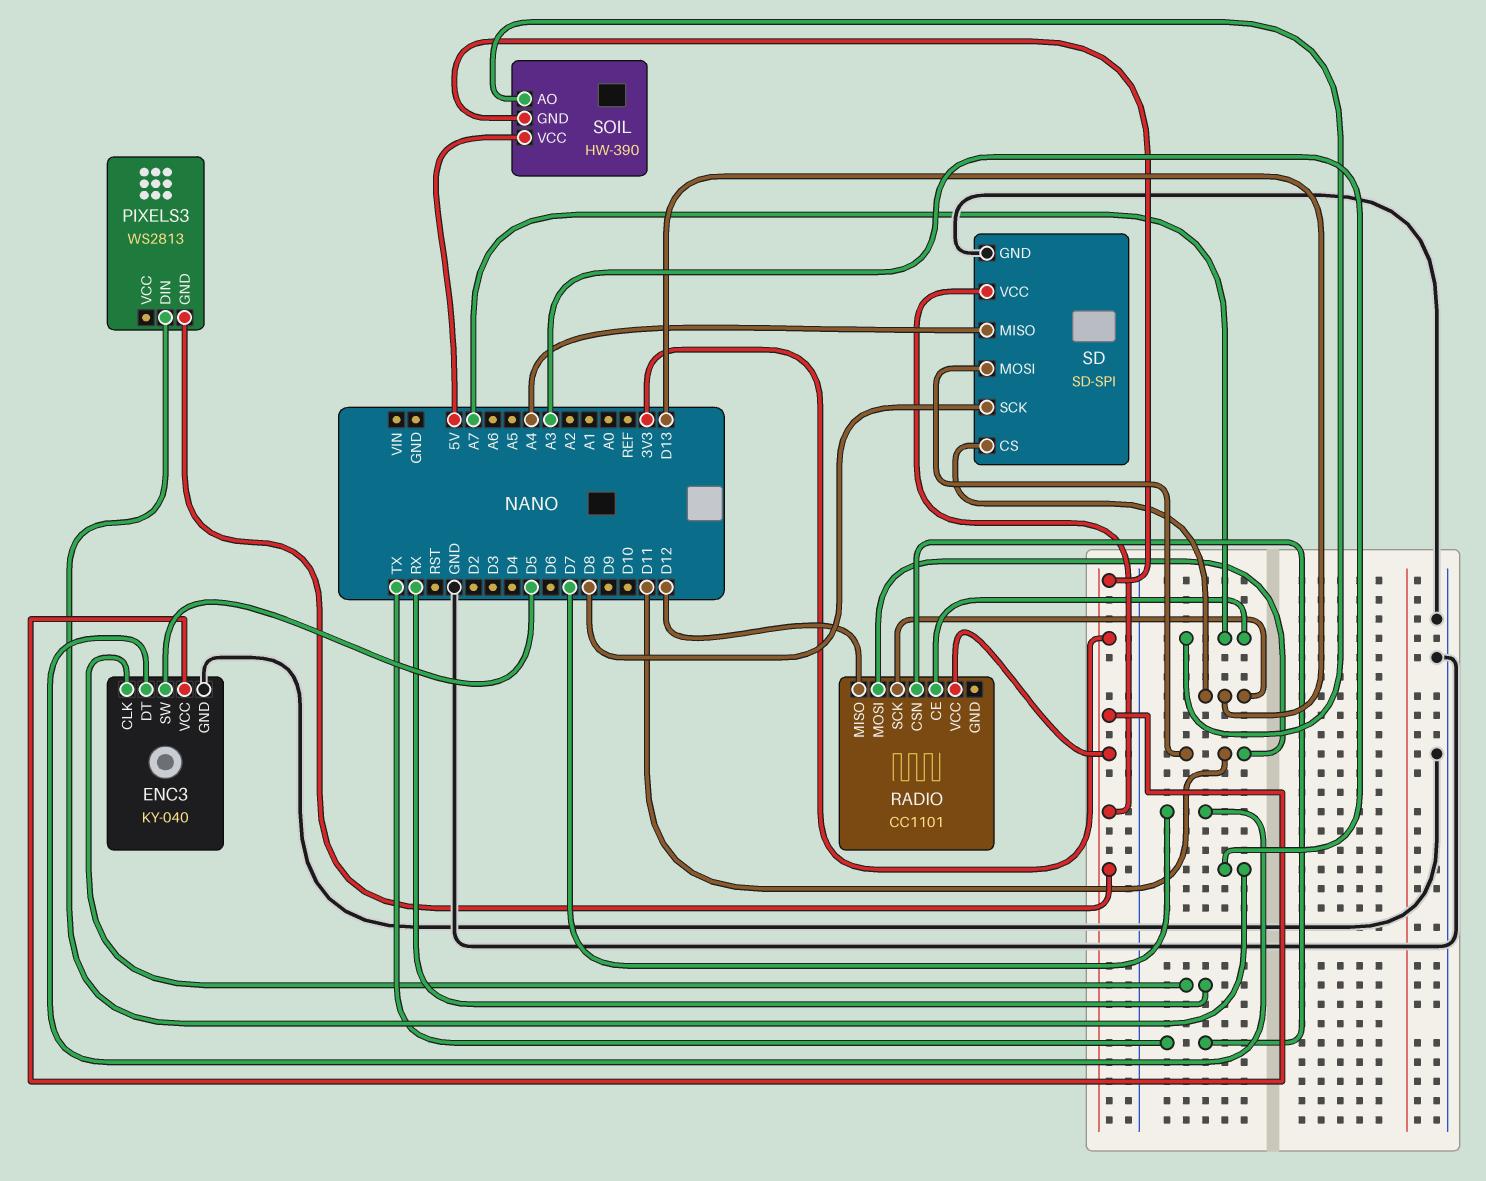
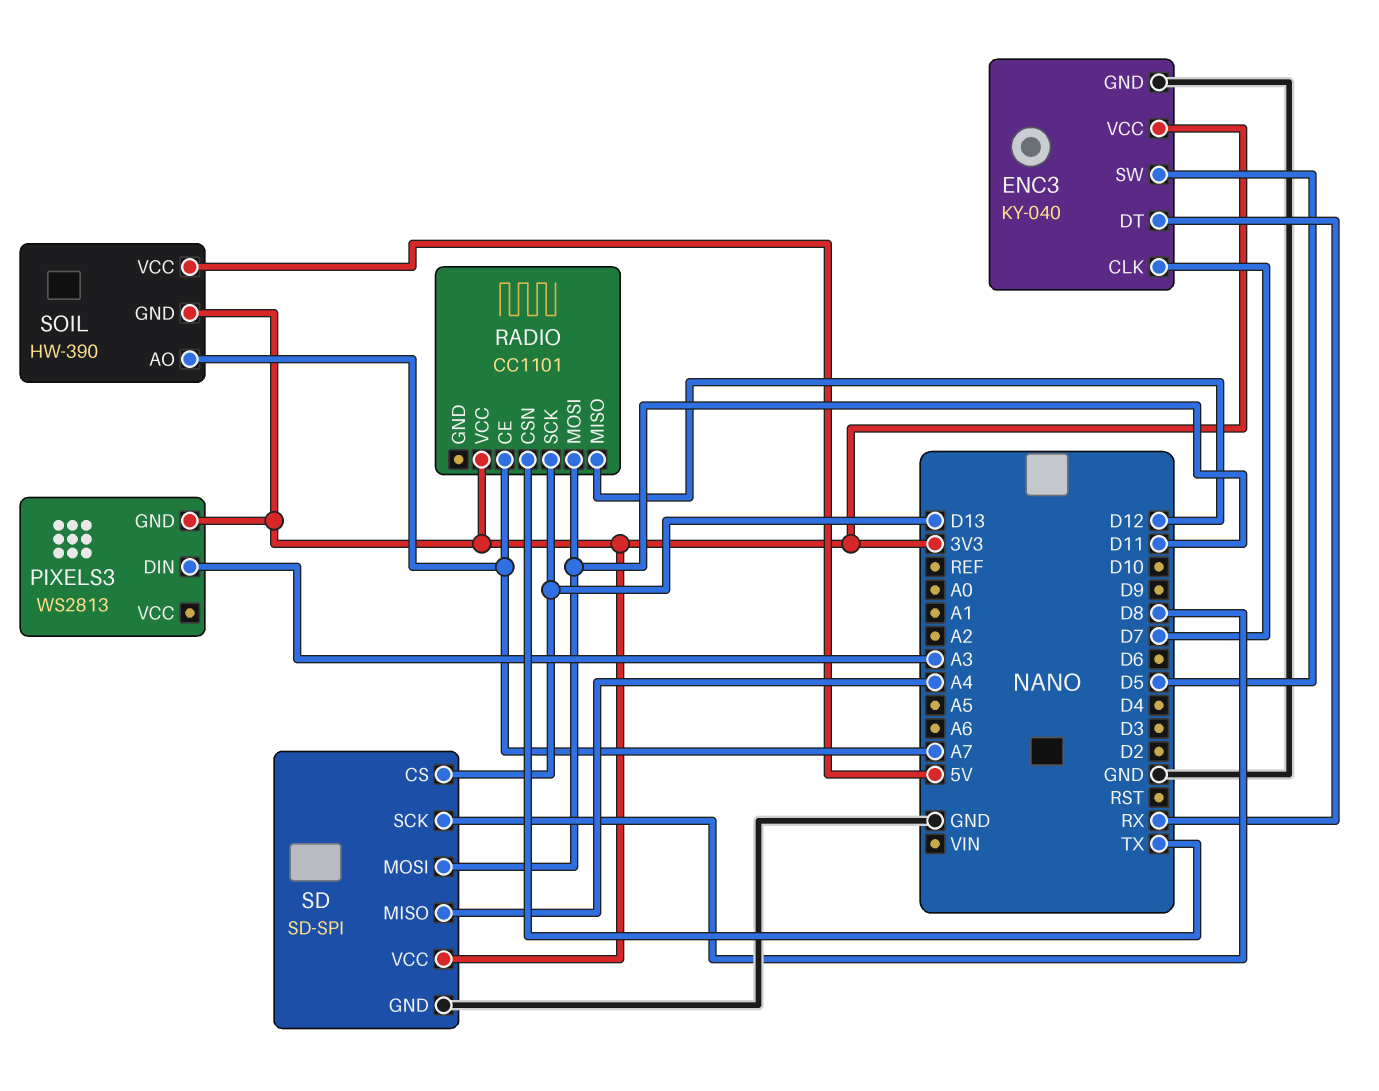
ENC3 pin CLK: RX -> D7
ENC3 pin DT: D7 -> RX

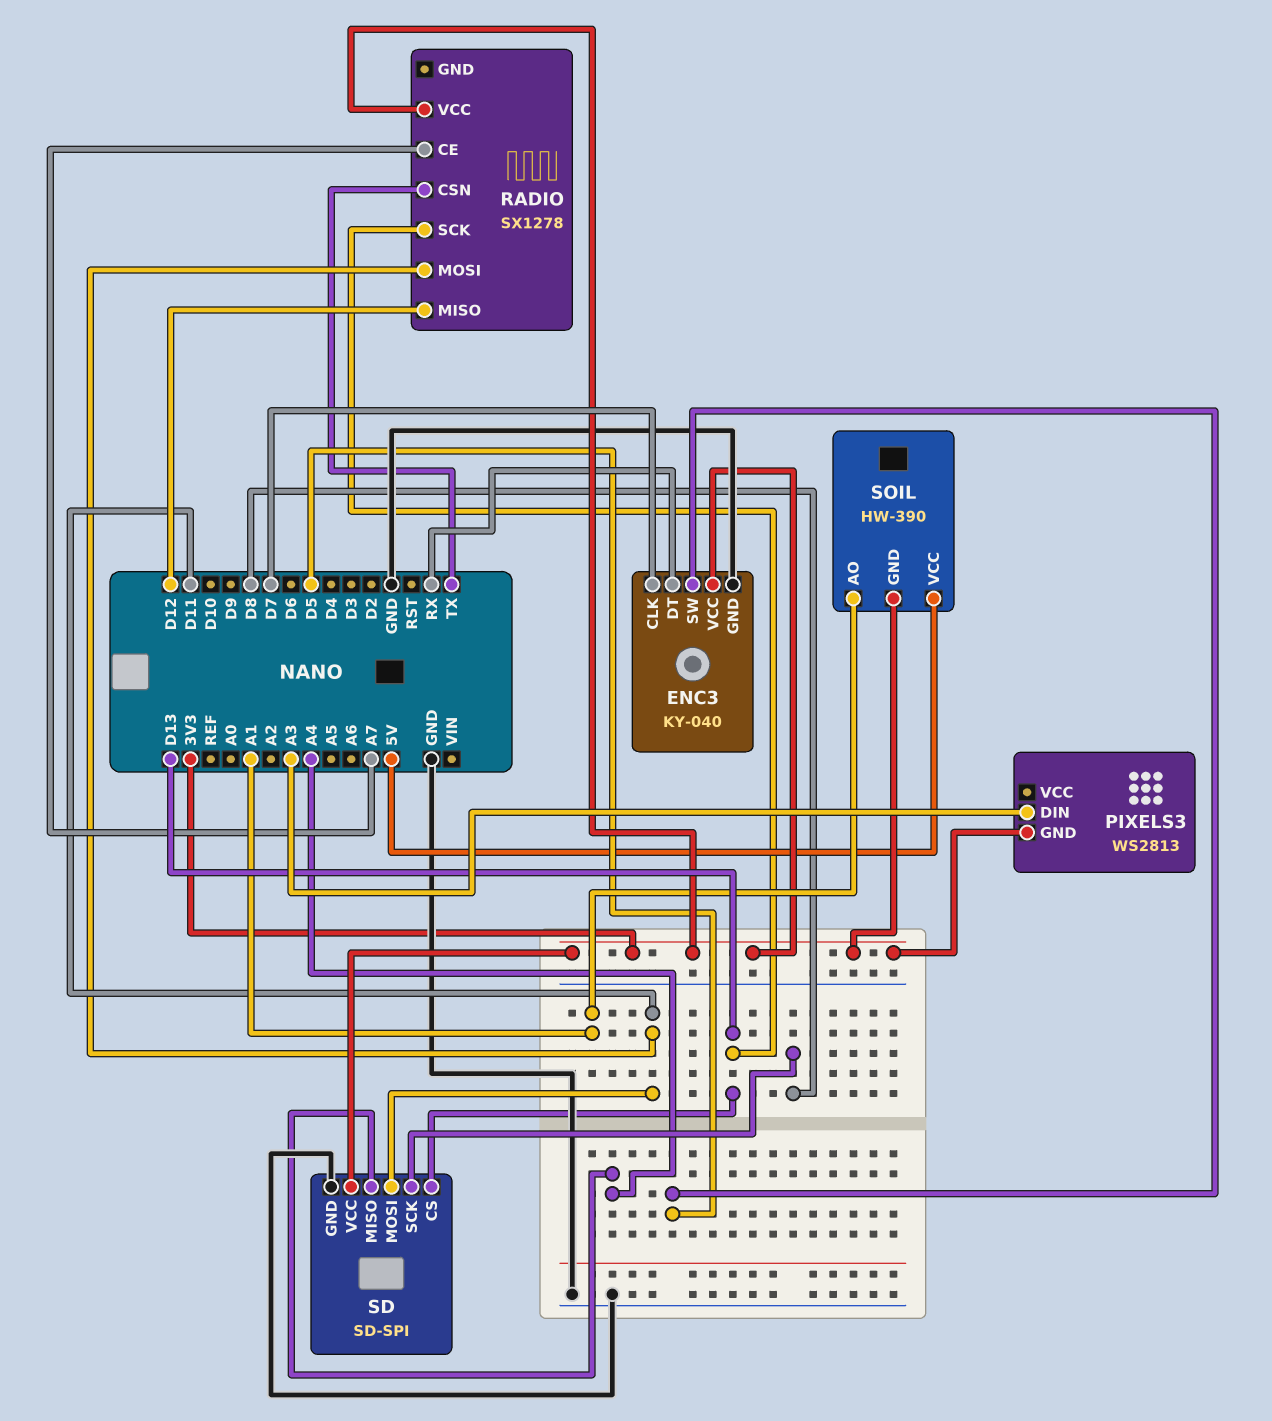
RADIO: CC1101 -> SX1278
SOIL pin AO: A7 -> A1

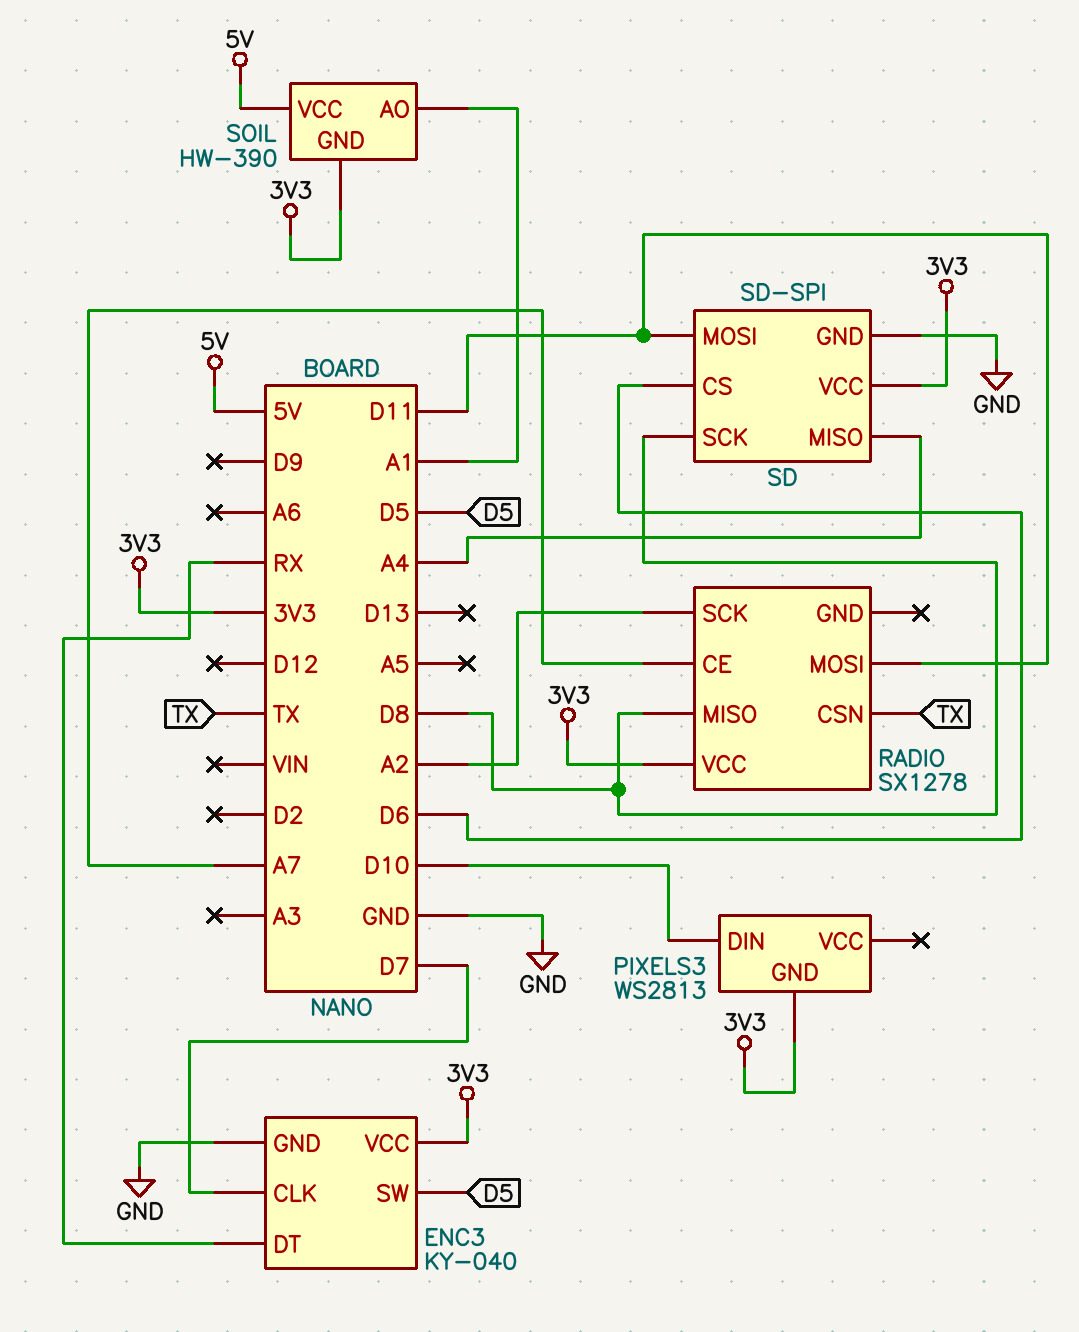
PIXELS3 pin DIN: A3 -> D10
RADIO pin MISO: D12 -> D8
RADIO pin SCK: D13 -> A2
SD pin CS: D13 -> D6

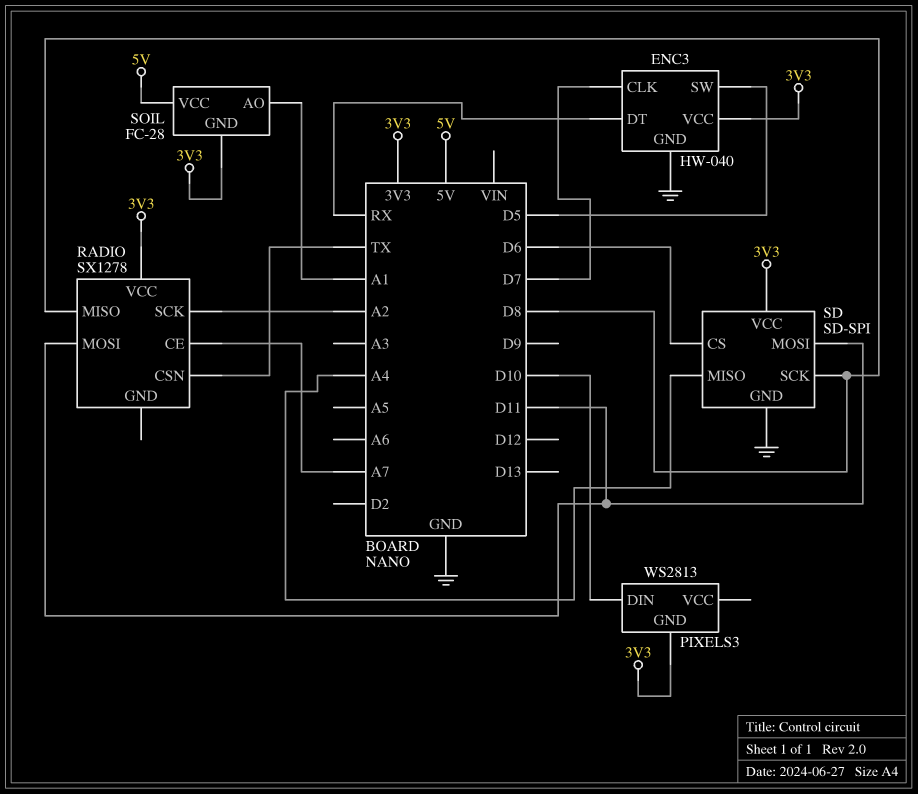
ENC3: KY-040 -> HW-040
SOIL: HW-390 -> FC-28

